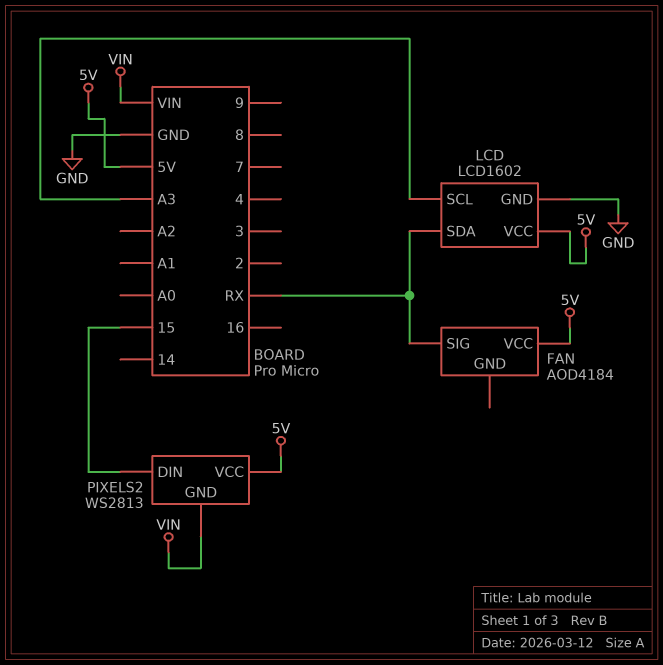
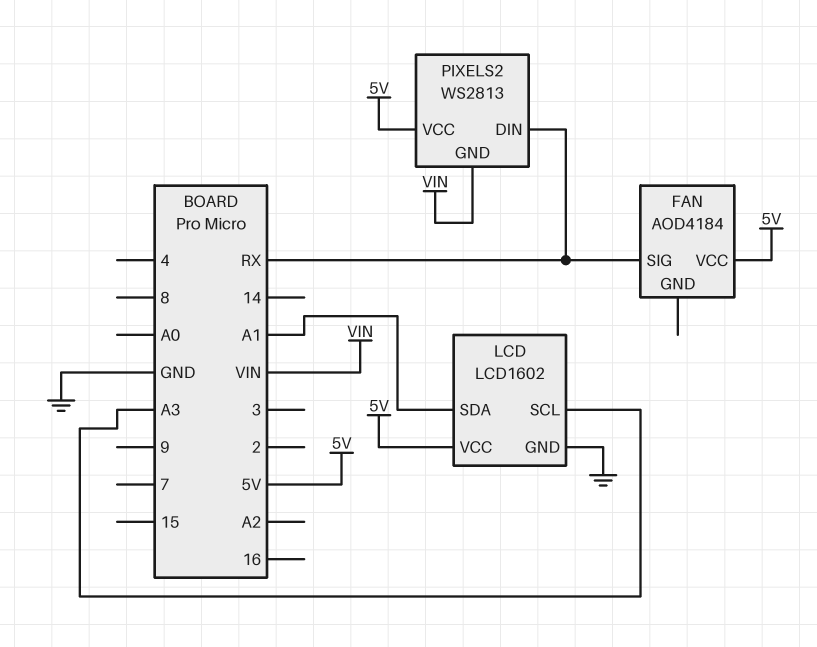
LCD pin SDA: RX -> A1
PIXELS2 pin DIN: 15 -> RX

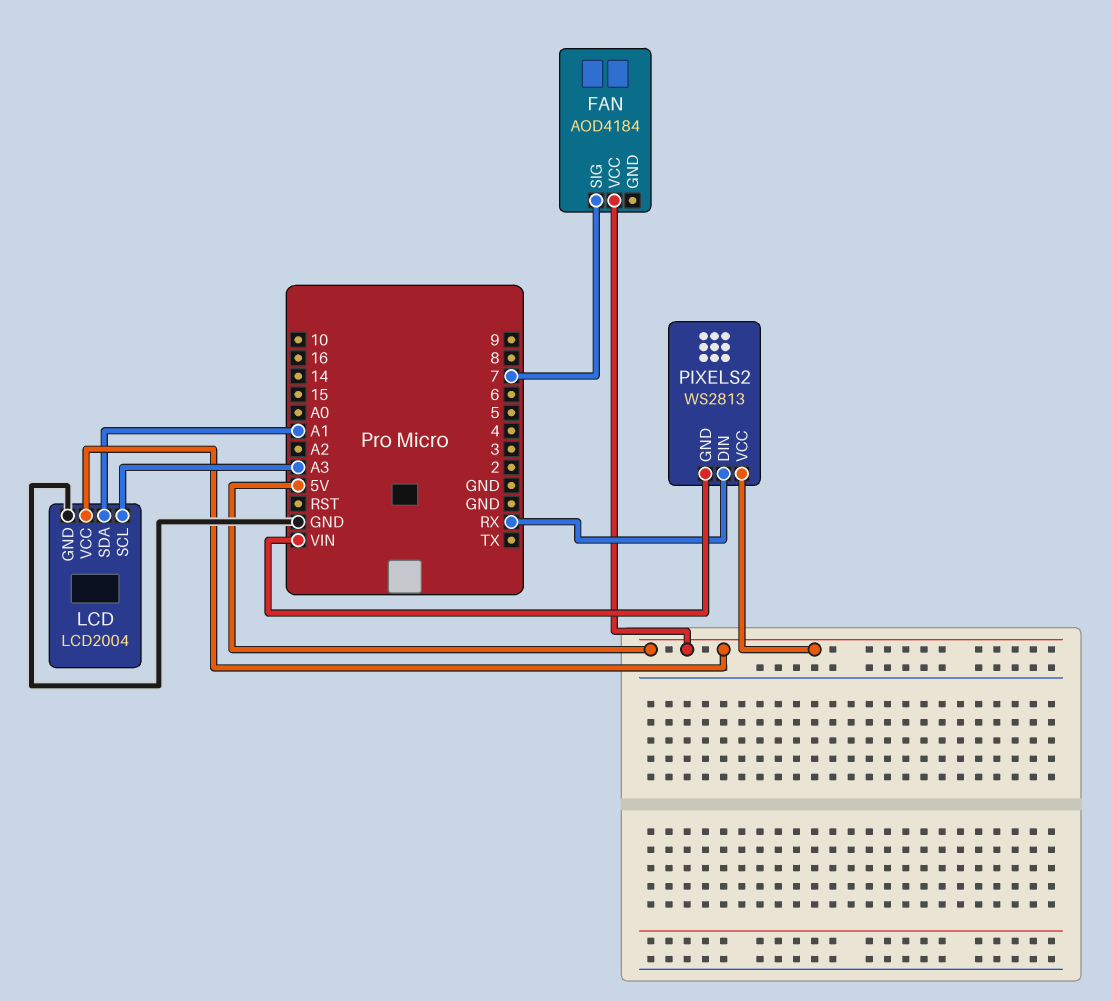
FAN pin SIG: RX -> 7
LCD: LCD1602 -> LCD2004

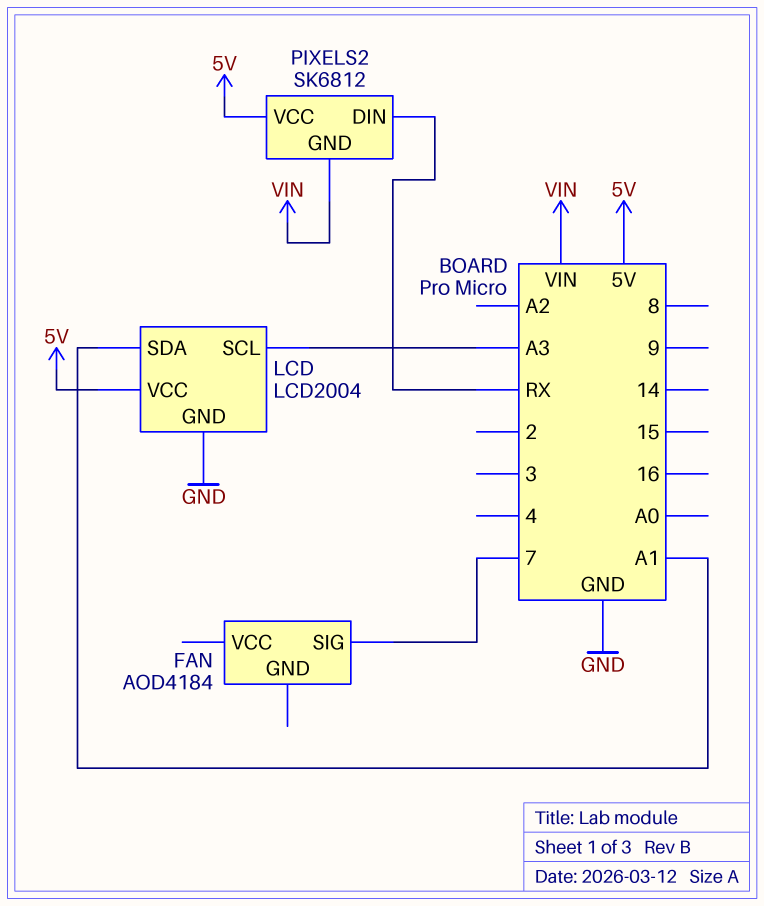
FAN pin VCC: 5V -> none
PIXELS2: WS2813 -> SK6812

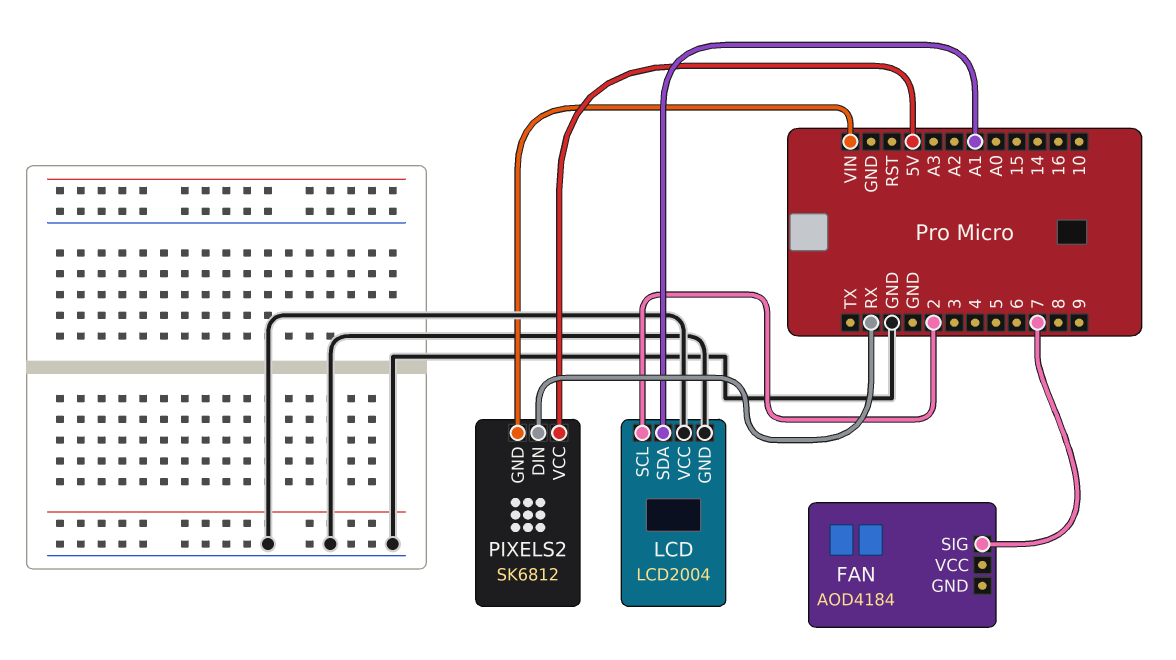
LCD pin SCL: A3 -> 2
LCD pin VCC: 5V -> GND

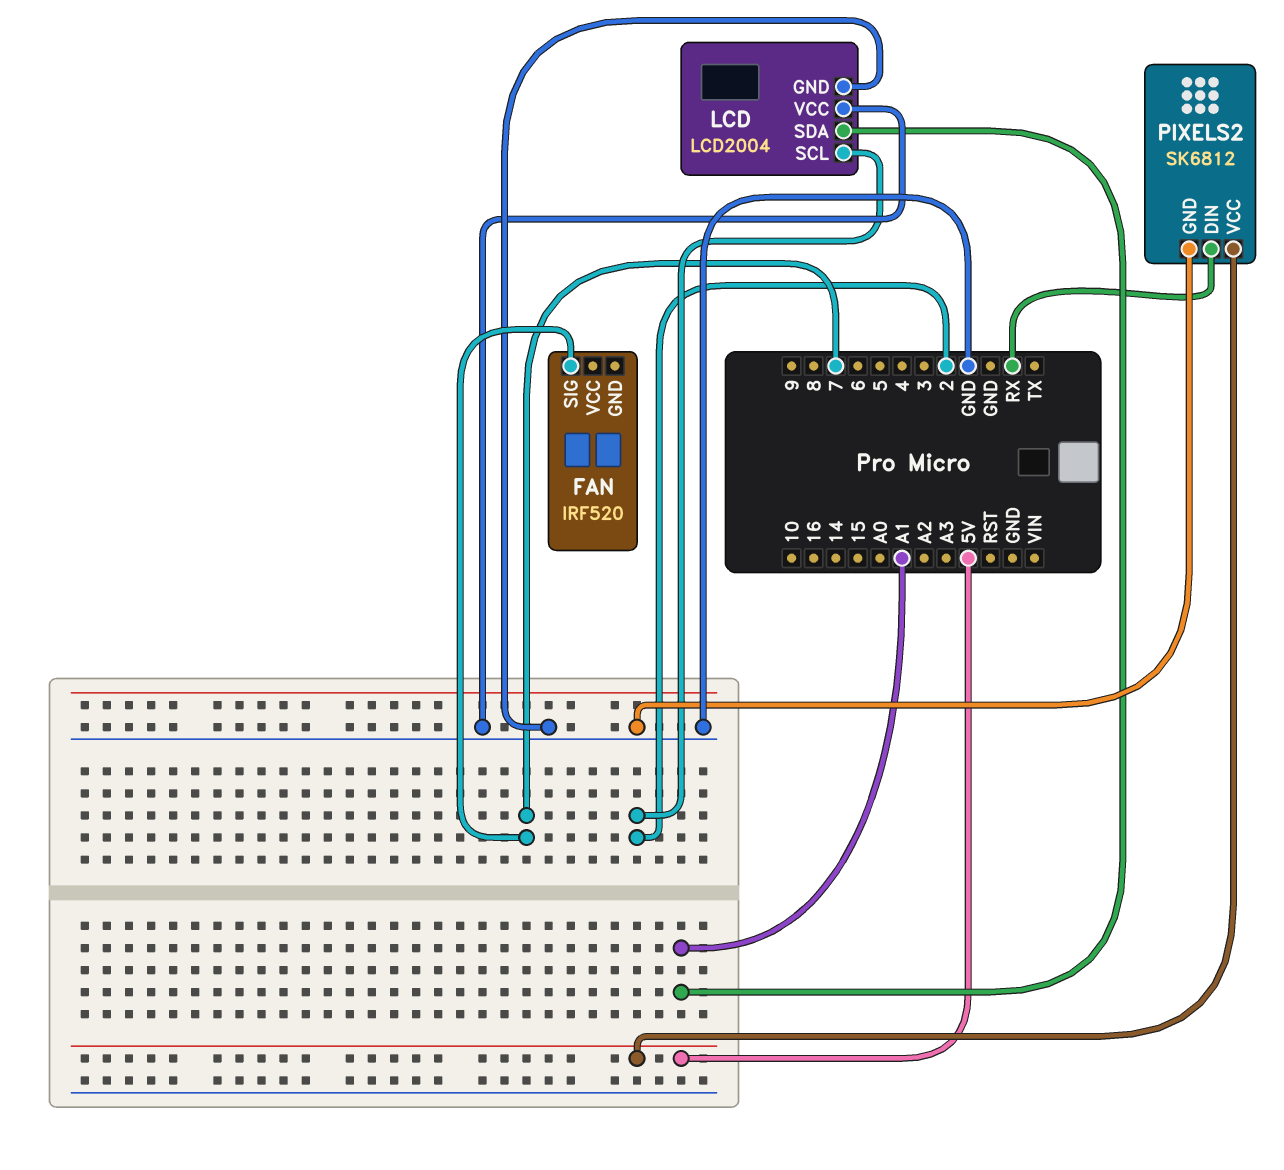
FAN: AOD4184 -> IRF520
PIXELS2 pin GND: VIN -> GND

